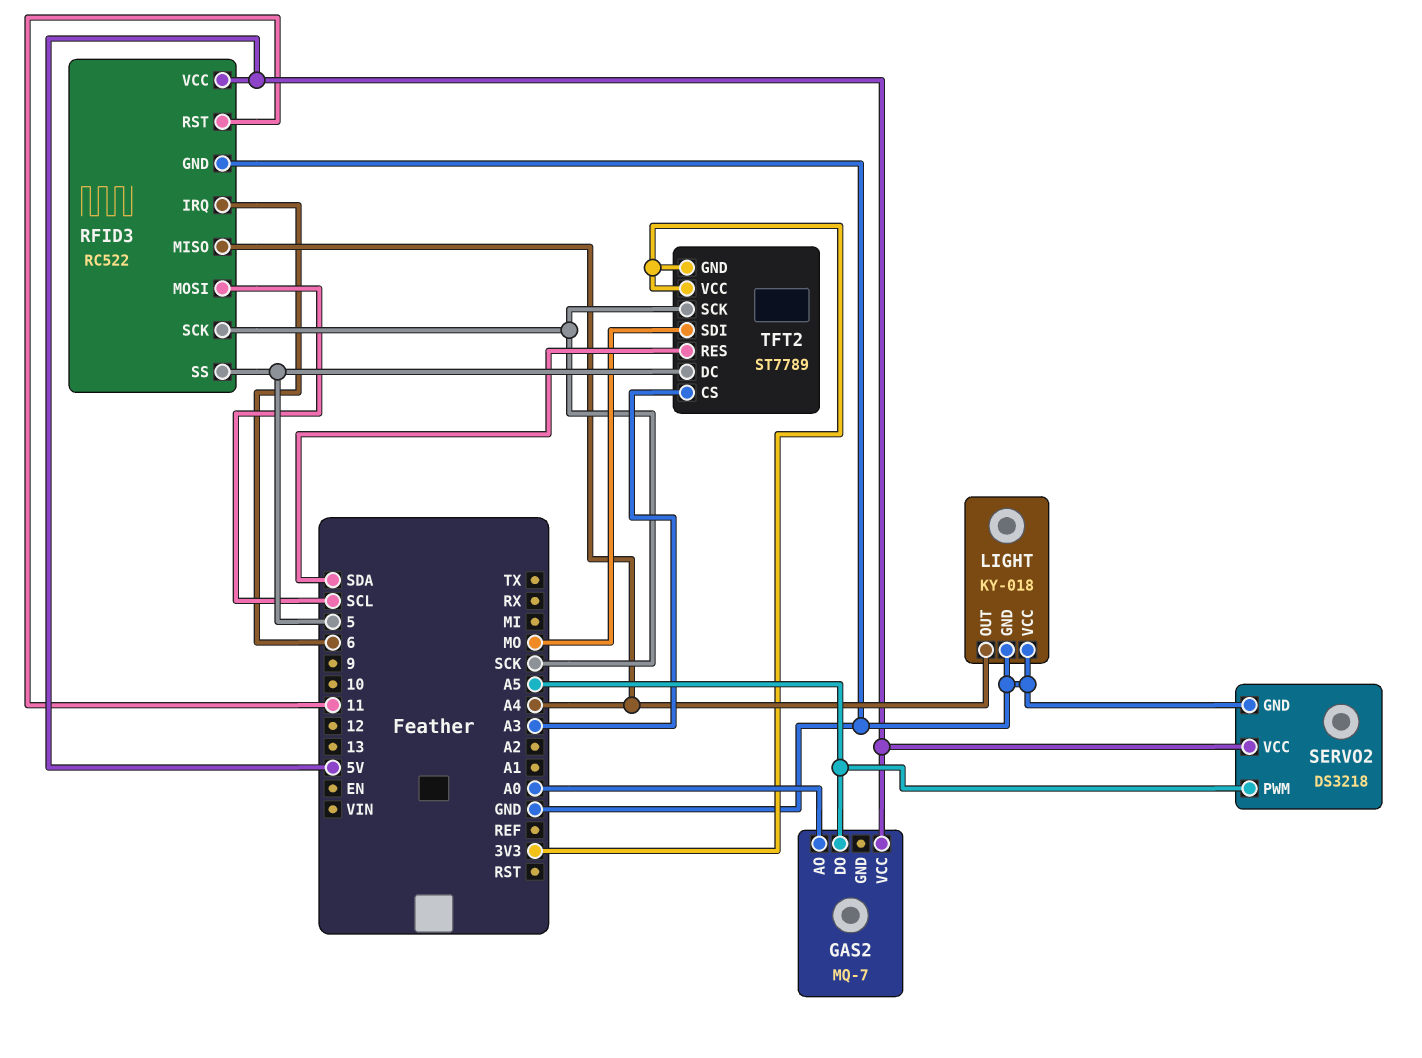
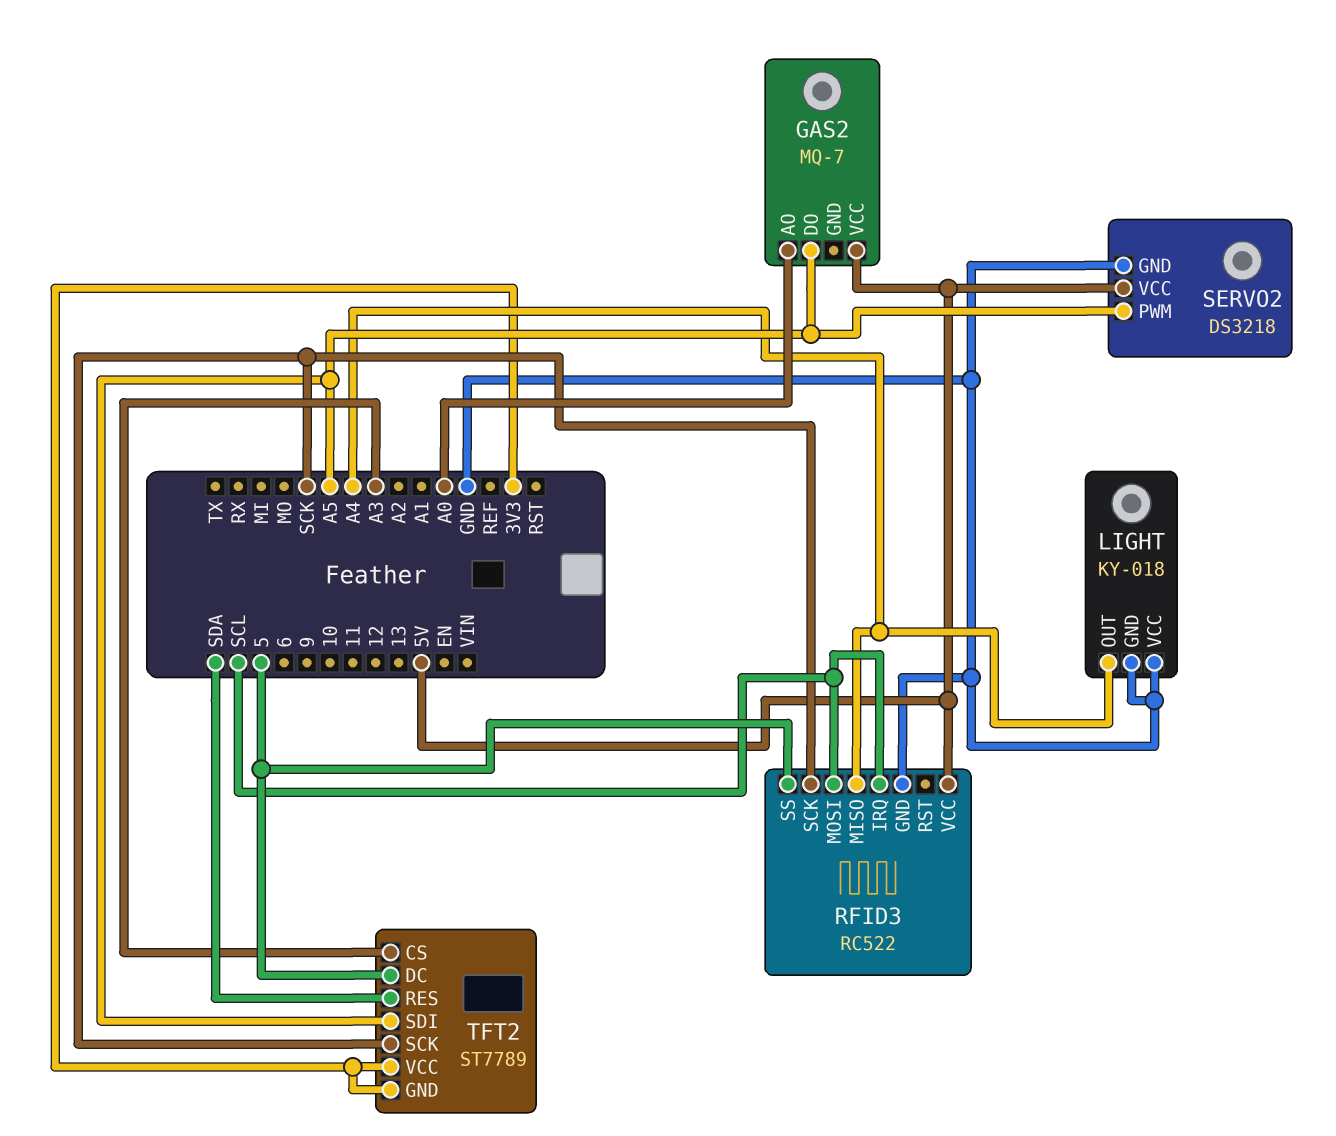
RFID3 pin IRQ: 6 -> SCL
RFID3 pin RST: 11 -> none
TFT2 pin SDI: MO -> A5

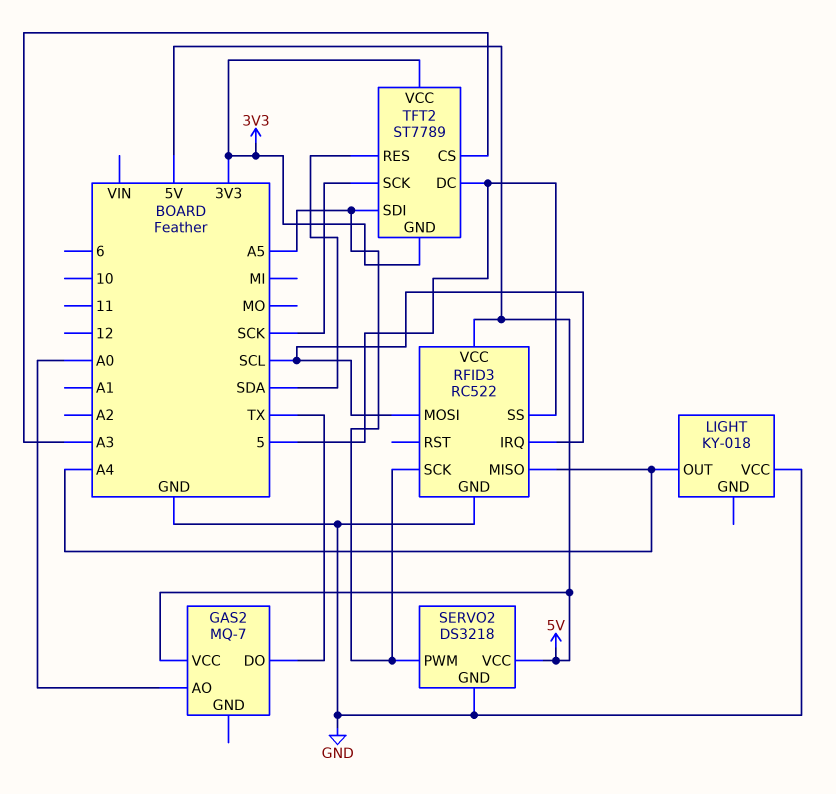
GAS2 pin DO: A5 -> TX
LIGHT pin GND: GND -> none
RFID3 pin SCK: SCK -> A5

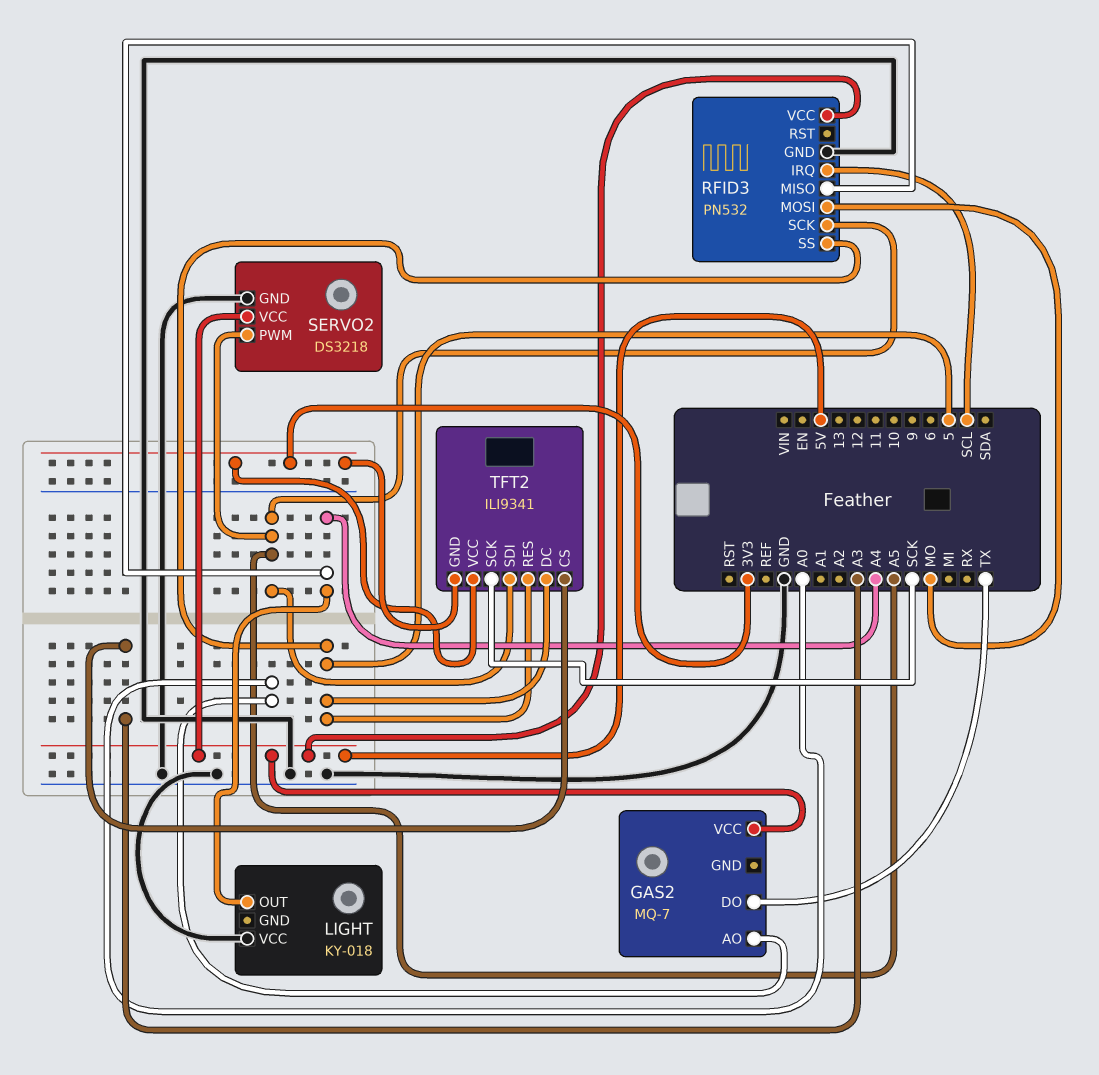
RFID3: RC522 -> PN532
RFID3 pin MOSI: SCL -> MO
TFT2: ST7789 -> ILI9341
TFT2 pin RES: SDA -> 5

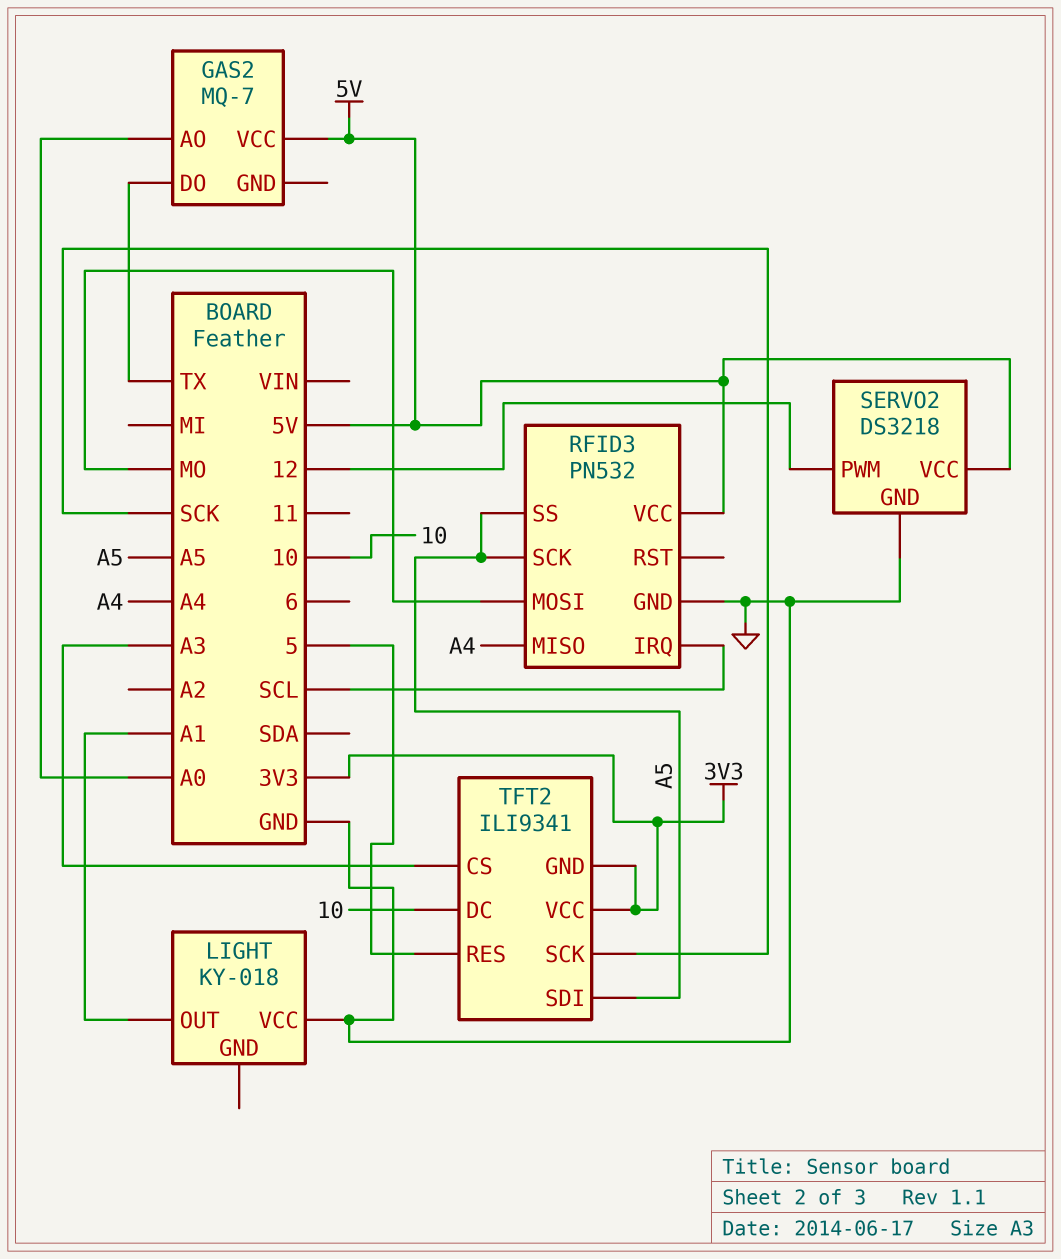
LIGHT pin OUT: A4 -> A1
RFID3 pin SS: 5 -> A5
SERVO2 pin PWM: A5 -> 12
TFT2 pin DC: 5 -> 10

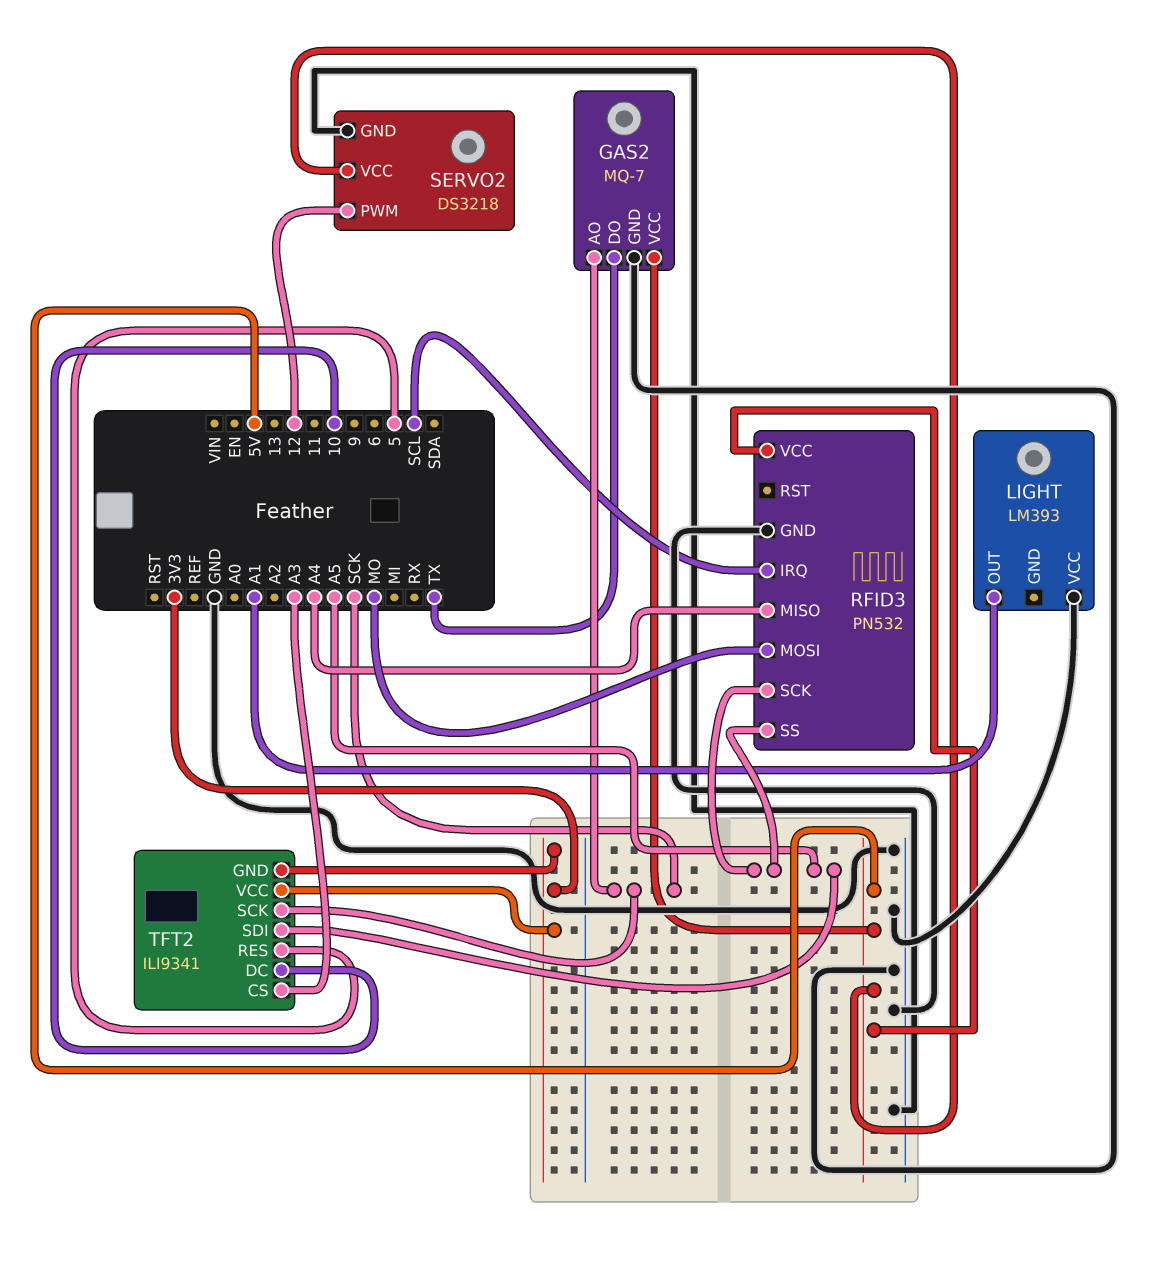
GAS2 pin AO: A0 -> SCK
GAS2 pin GND: none -> GND
LIGHT: KY-018 -> LM393

